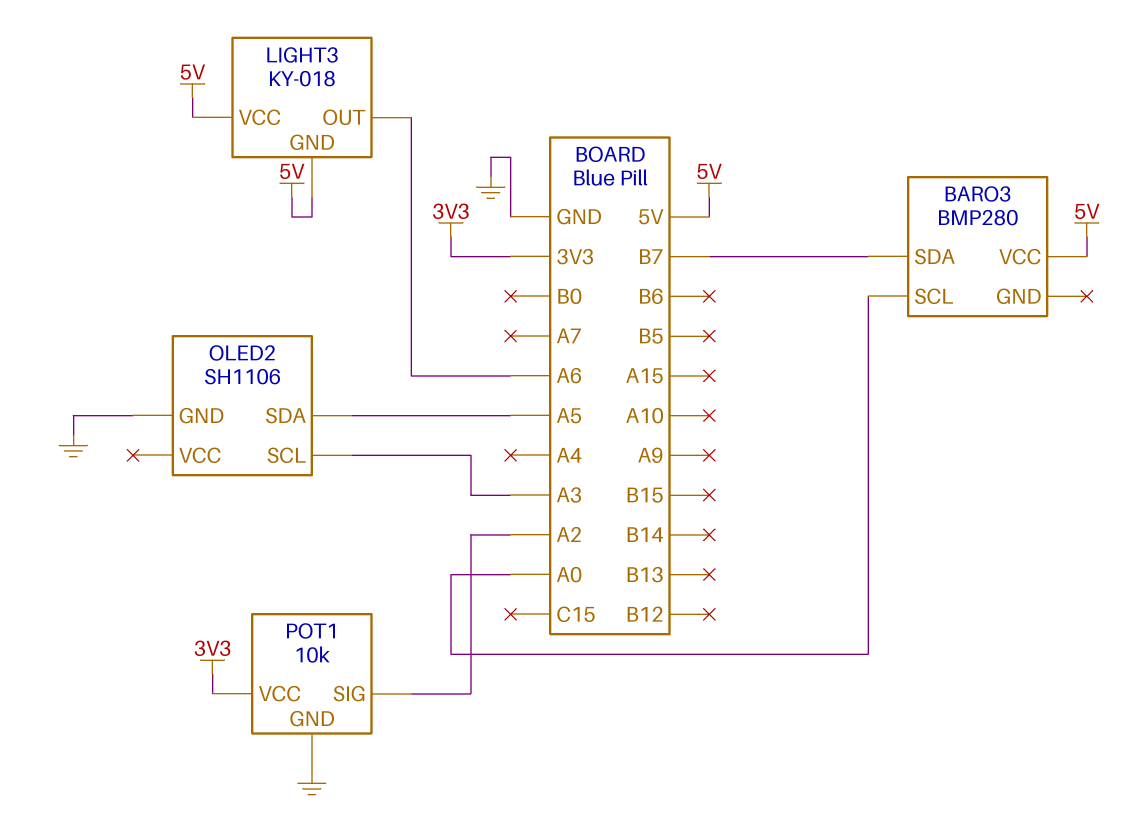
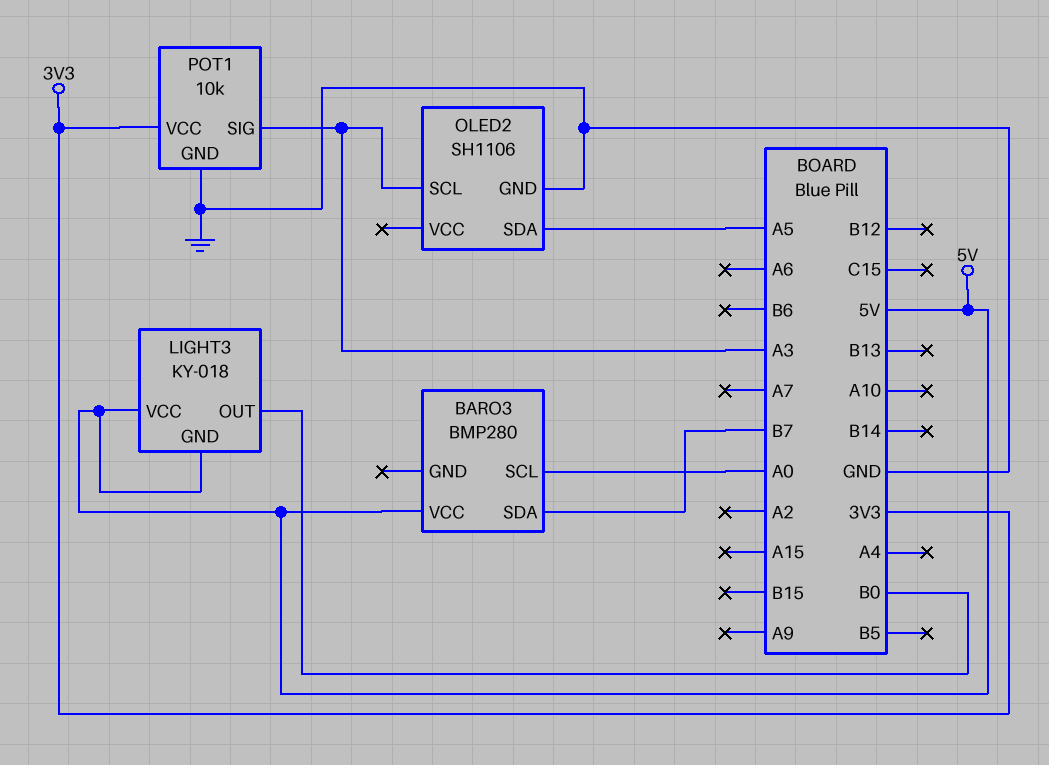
LIGHT3 pin OUT: A6 -> B0
POT1 pin SIG: A2 -> A3

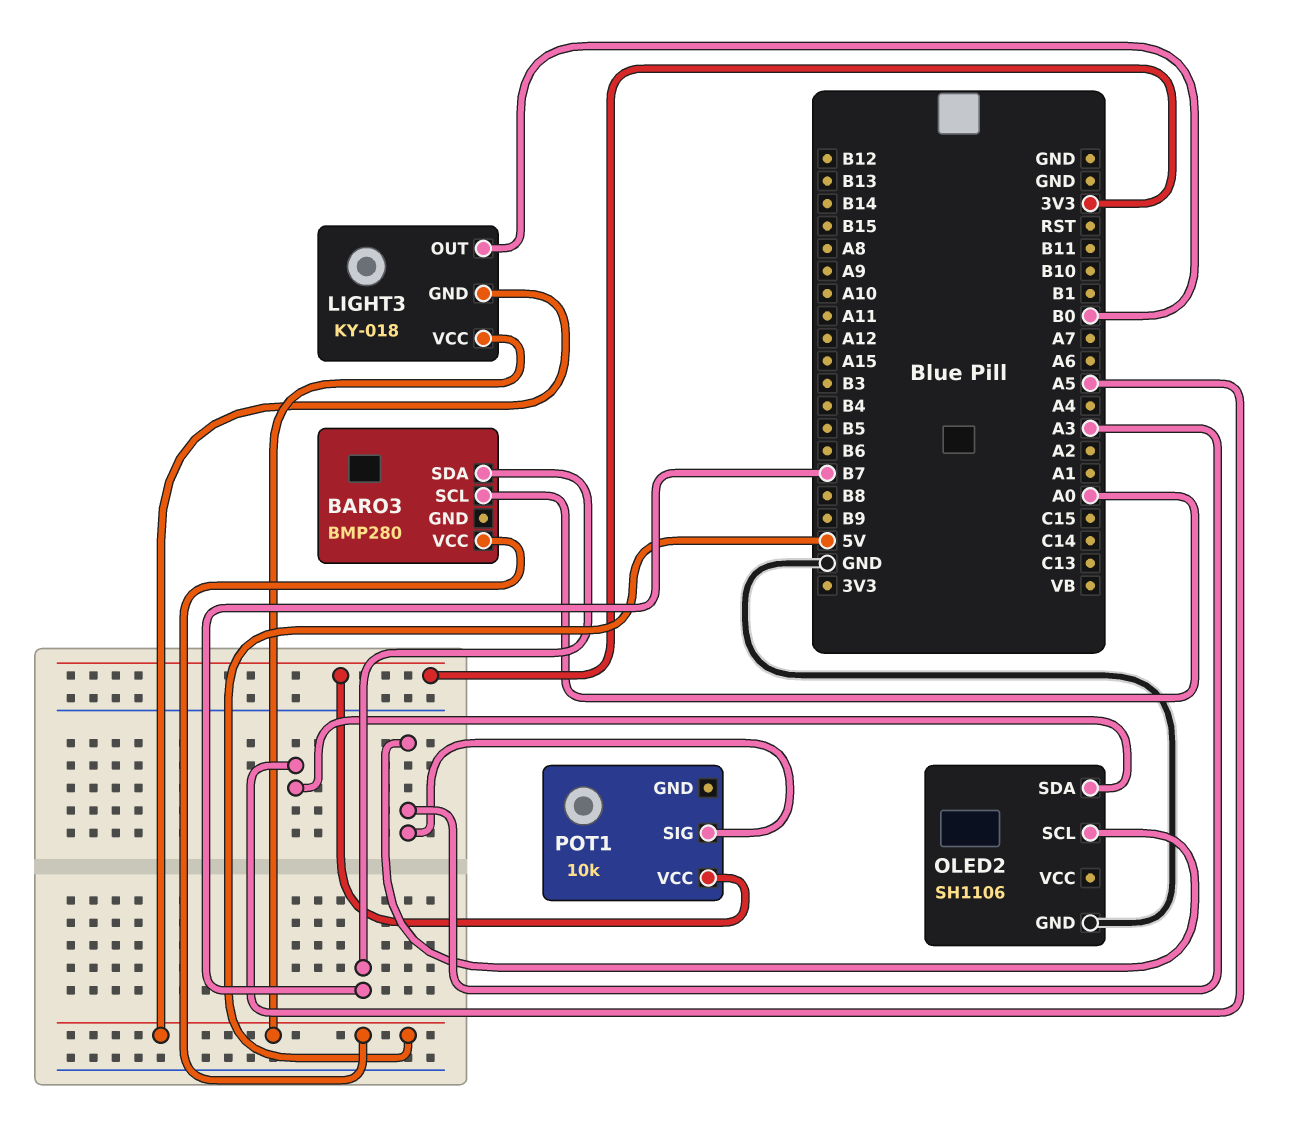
POT1 pin GND: GND -> none

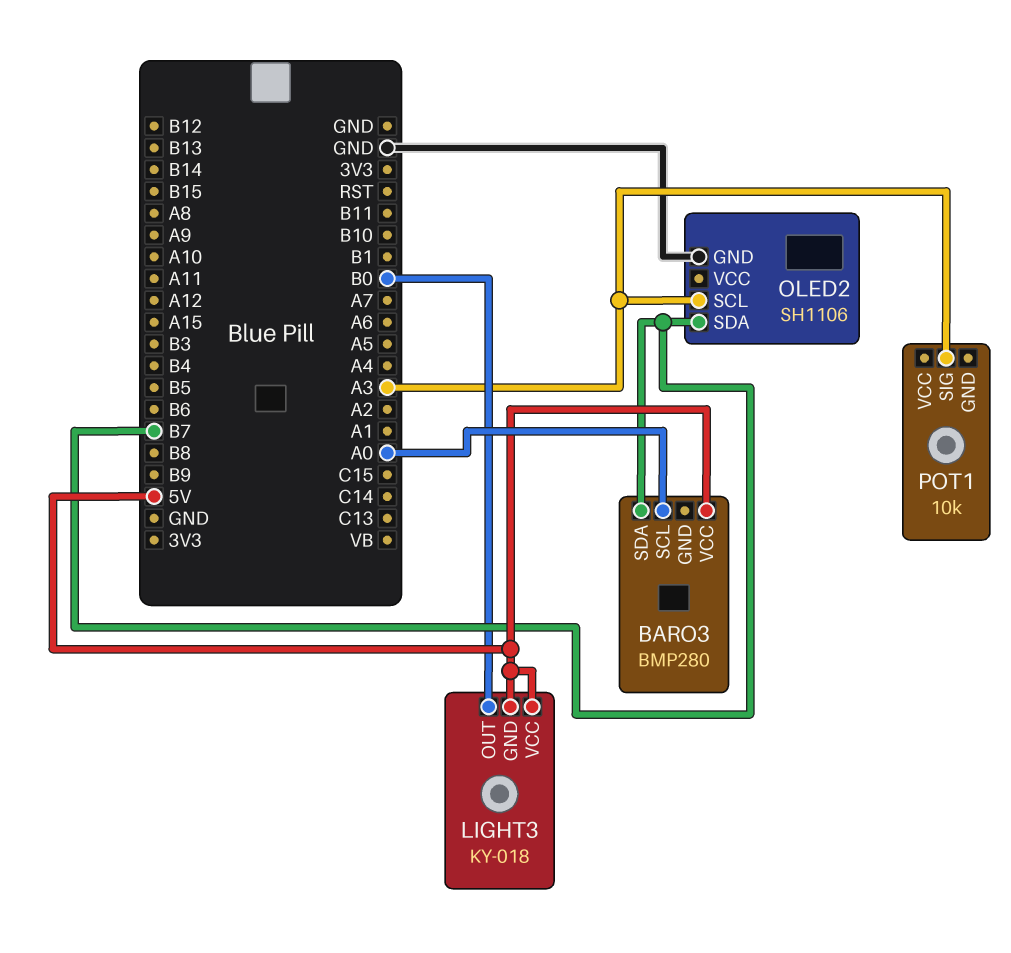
OLED2 pin SDA: A5 -> B7
POT1 pin VCC: 3V3 -> none

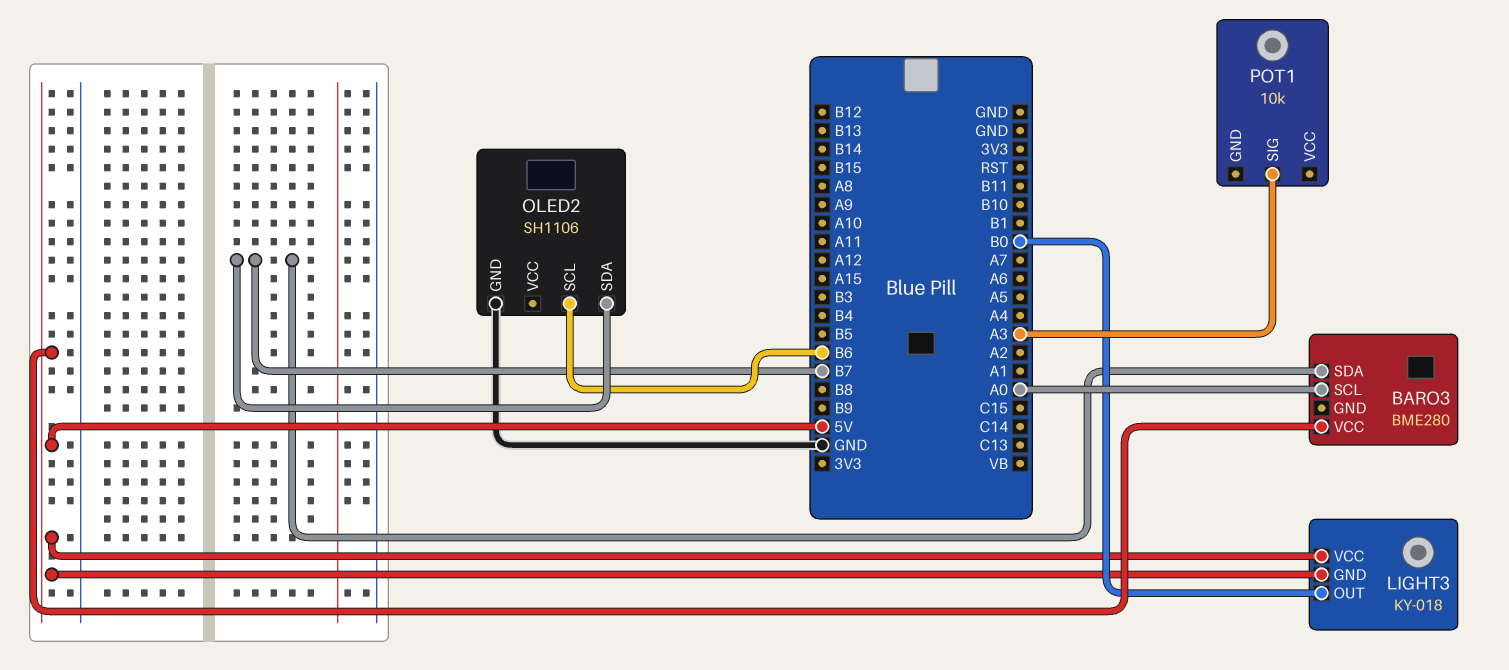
BARO3: BMP280 -> BME280
OLED2 pin SCL: A3 -> B6

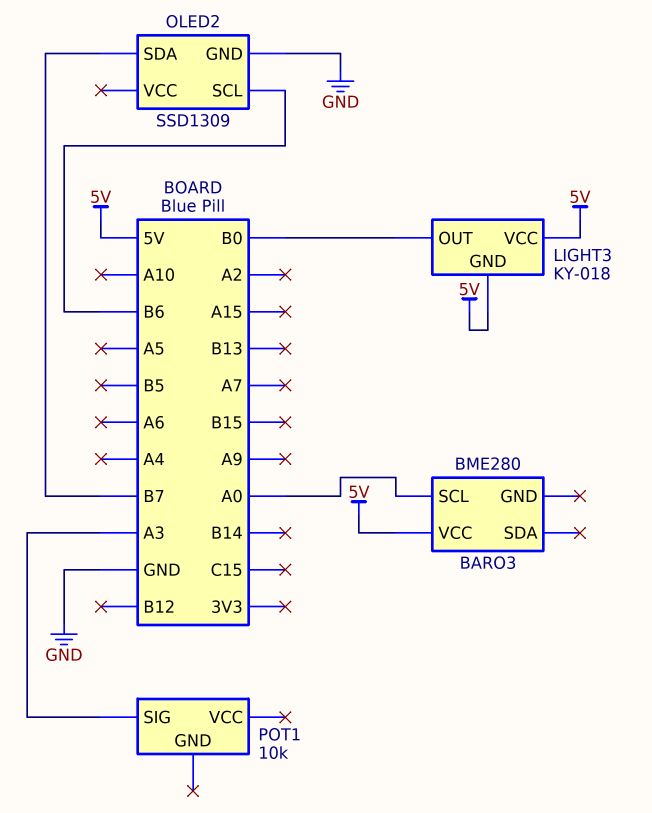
BARO3 pin SDA: B7 -> none
OLED2: SH1106 -> SSD1309

